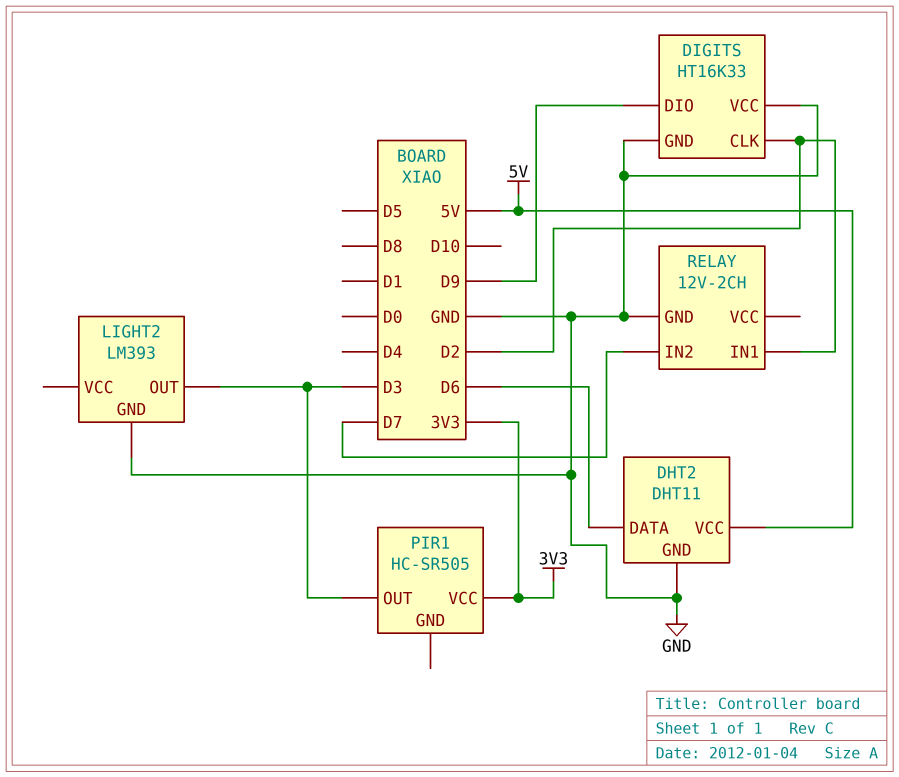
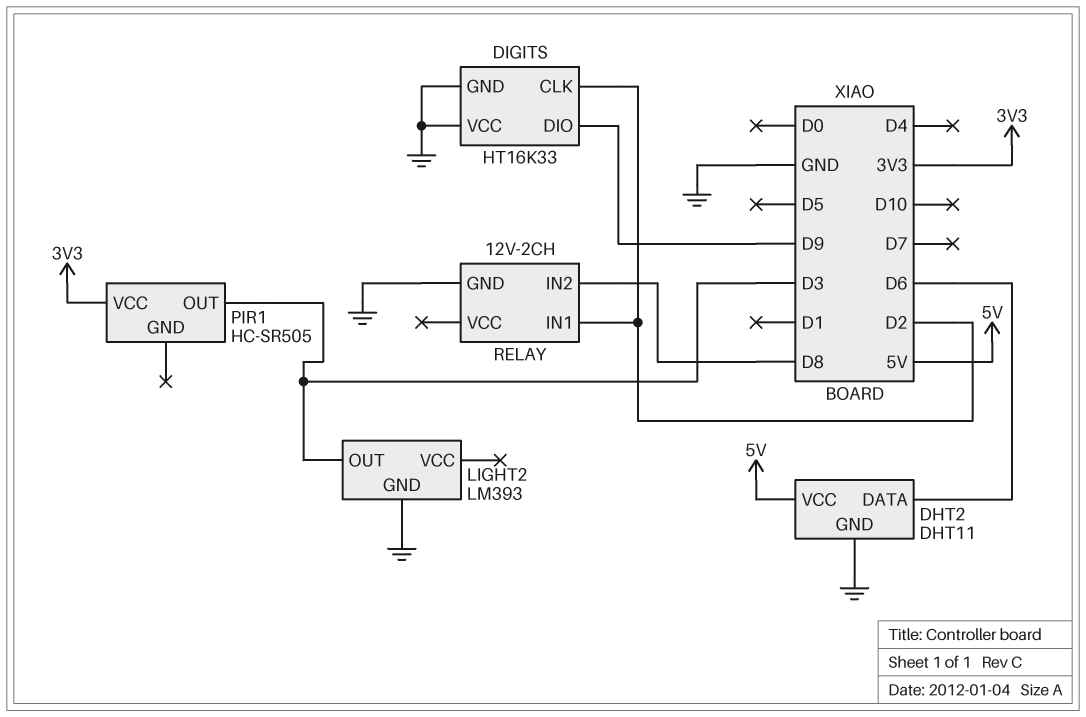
RELAY pin IN2: D7 -> D8

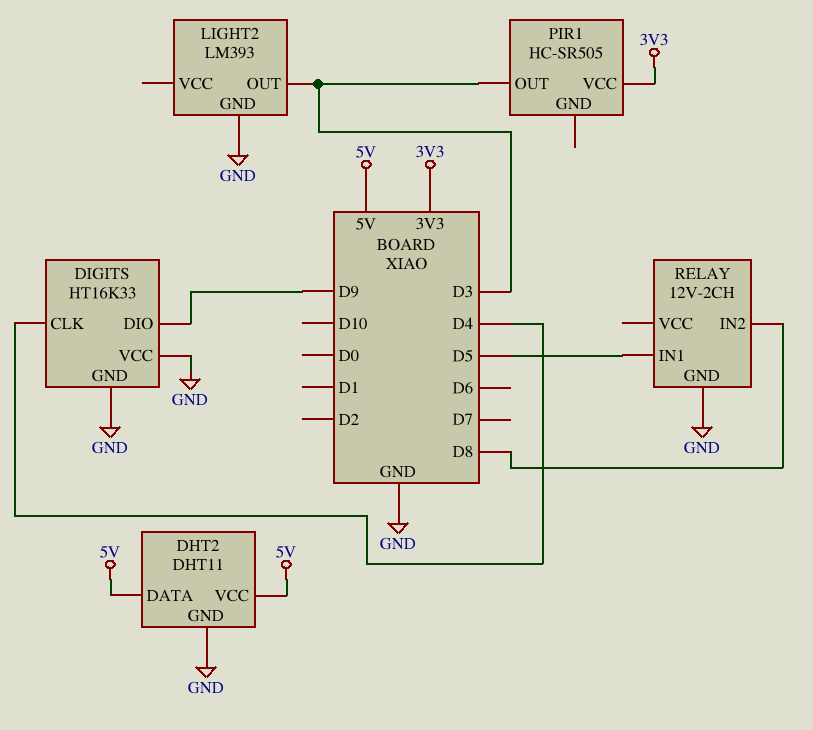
DHT2 pin DATA: D6 -> 5V
DIGITS pin CLK: D2 -> D4
RELAY pin IN1: D2 -> D5

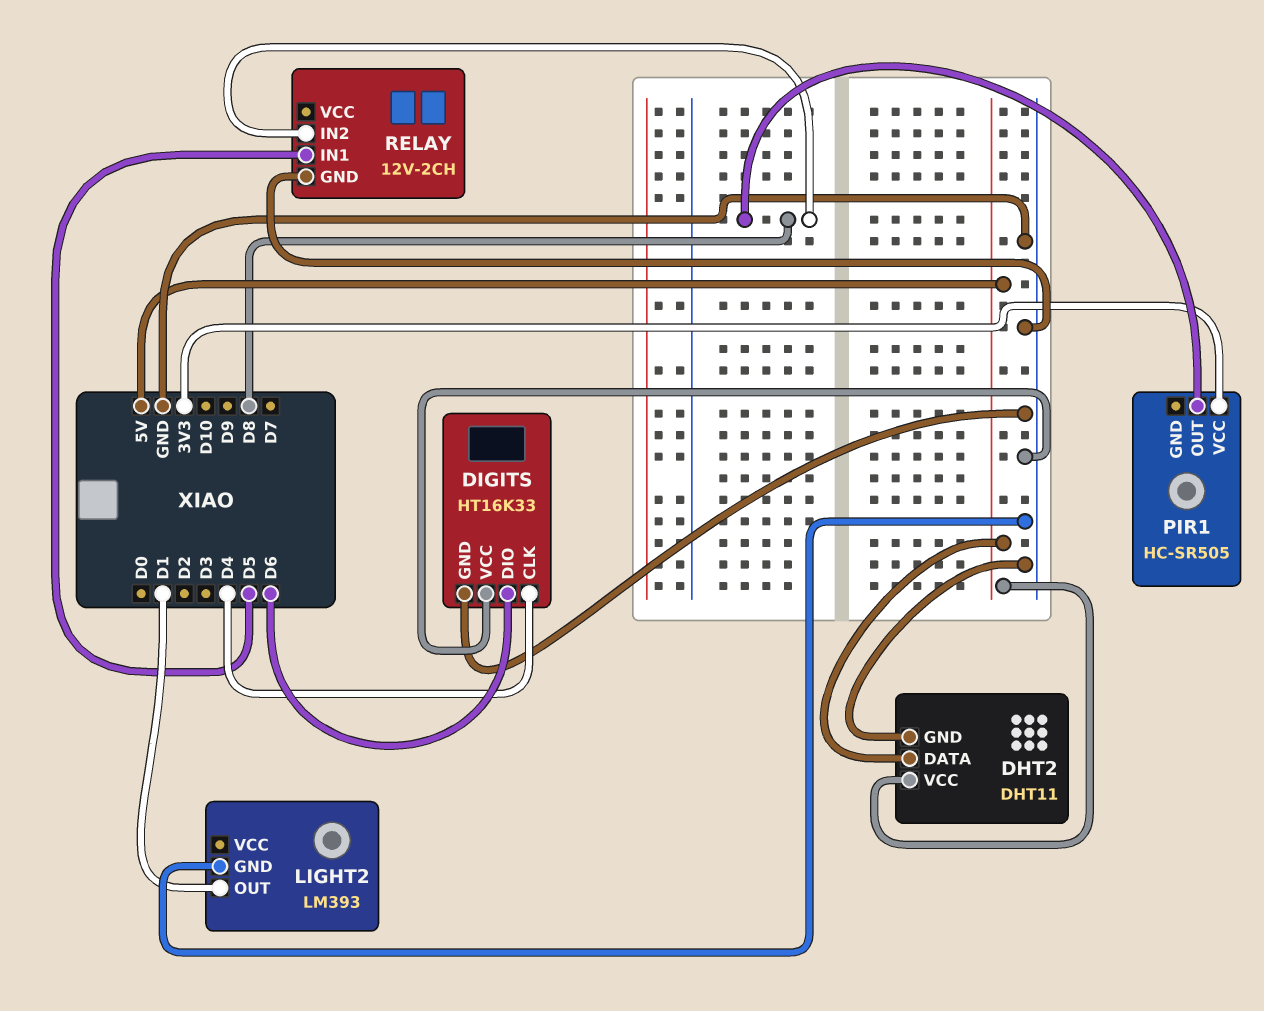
DIGITS pin DIO: D9 -> D6
LIGHT2 pin OUT: D3 -> D1
PIR1 pin OUT: D3 -> D8

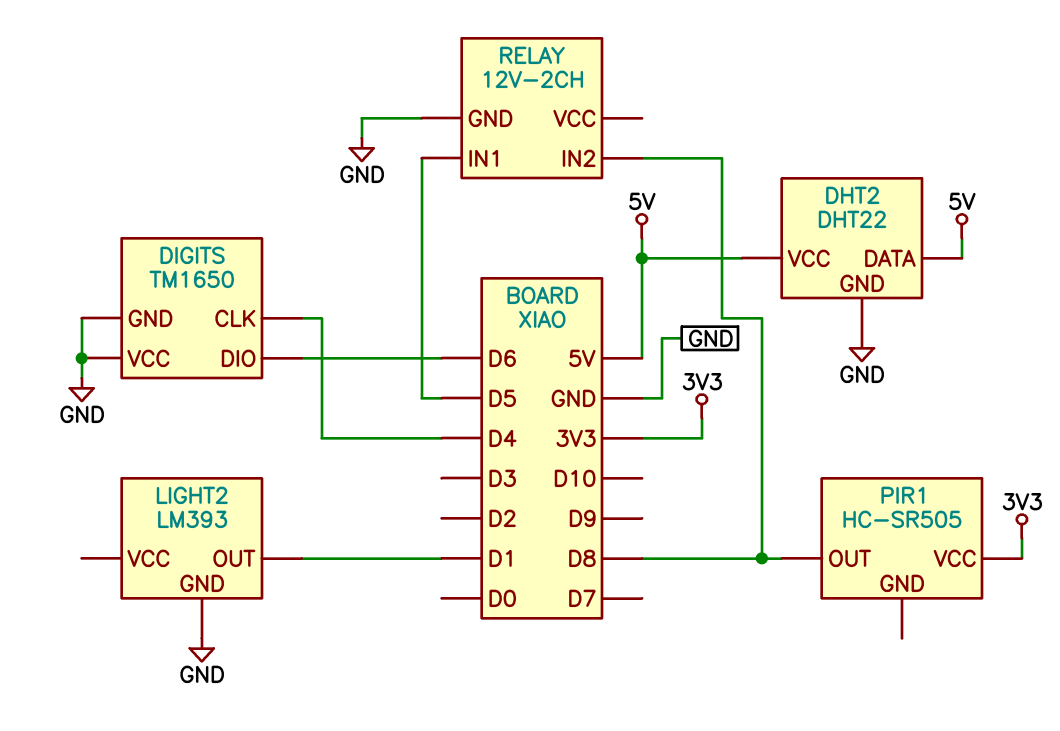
DHT2: DHT11 -> DHT22
DIGITS: HT16K33 -> TM1650

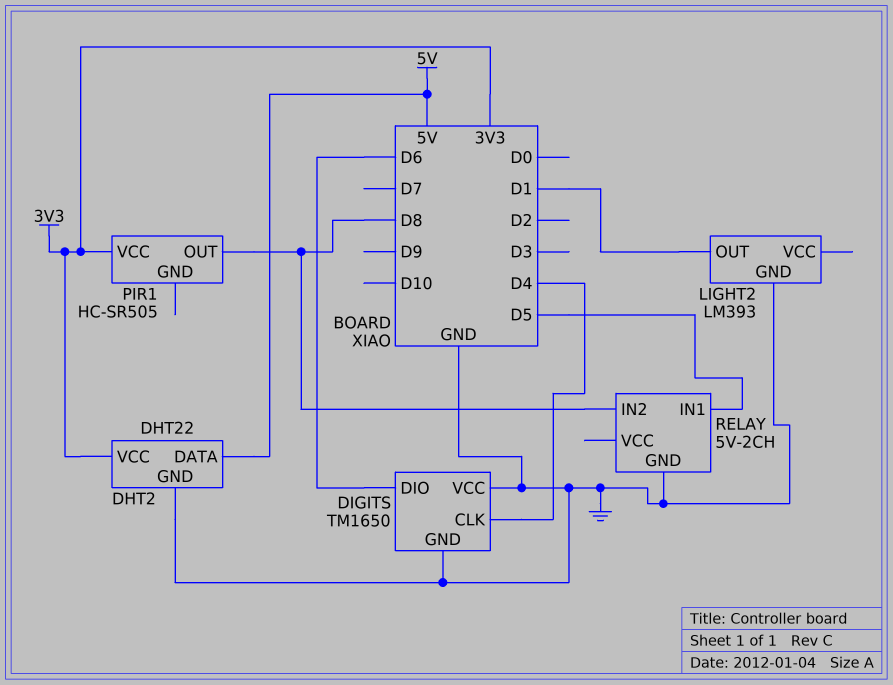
DHT2 pin VCC: 5V -> 3V3
RELAY: 12V-2CH -> 5V-2CH

